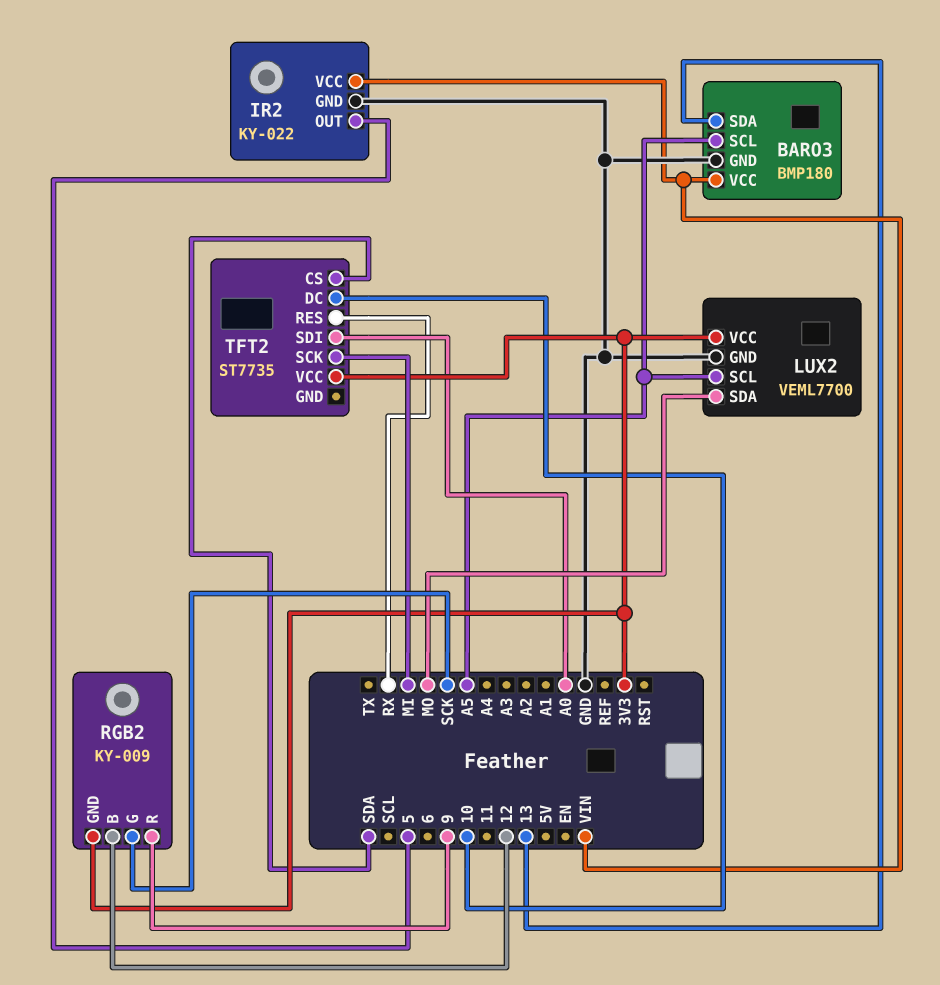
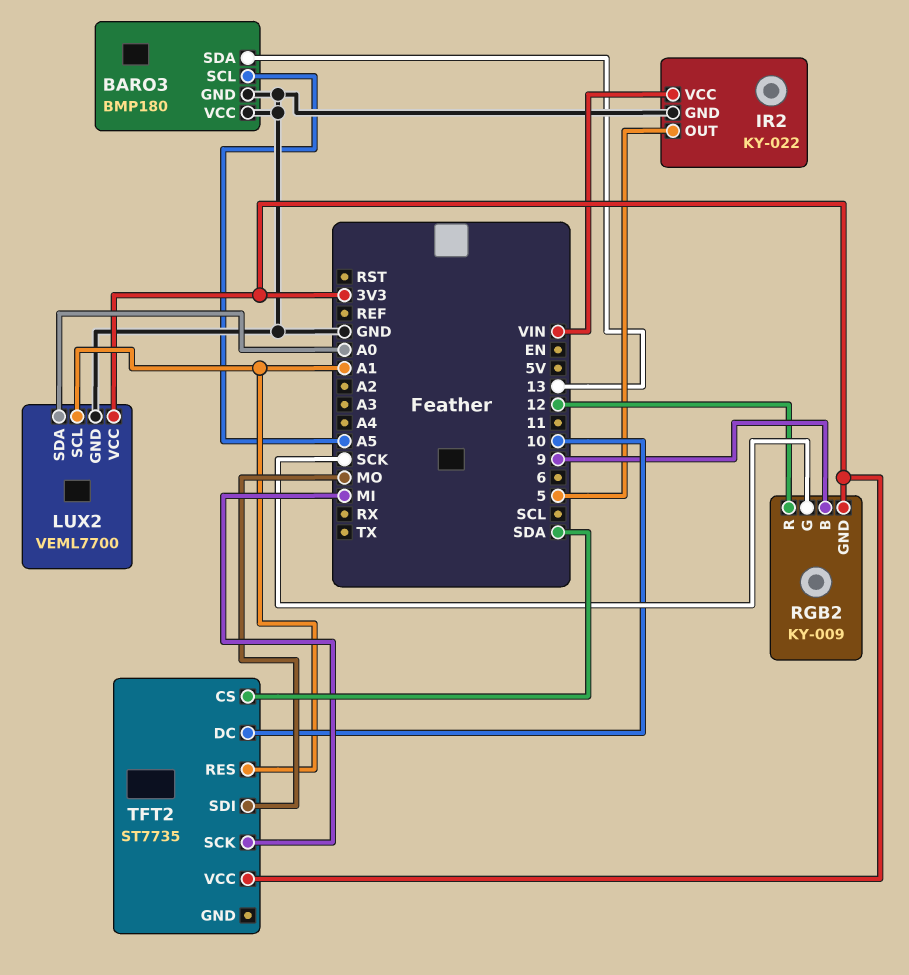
BARO3 pin VCC: VIN -> GND
LUX2 pin SCL: A5 -> A1
LUX2 pin SDA: MO -> A0
RGB2 pin B: 12 -> 9
RGB2 pin R: 9 -> 12
TFT2 pin RES: RX -> A1
TFT2 pin SDI: A0 -> MO

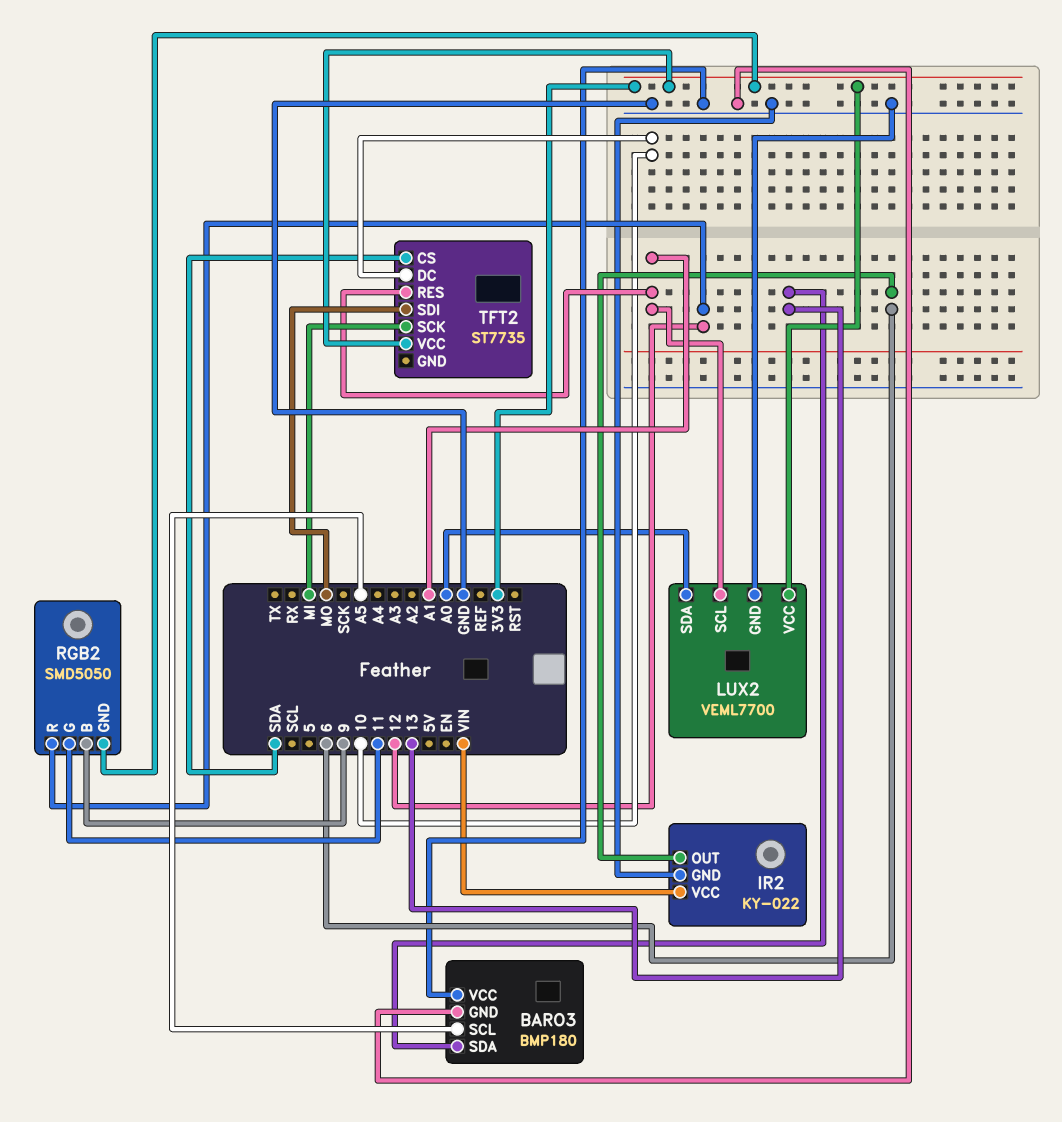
IR2 pin OUT: 5 -> 6
RGB2: KY-009 -> SMD5050
RGB2 pin G: SCK -> 11

